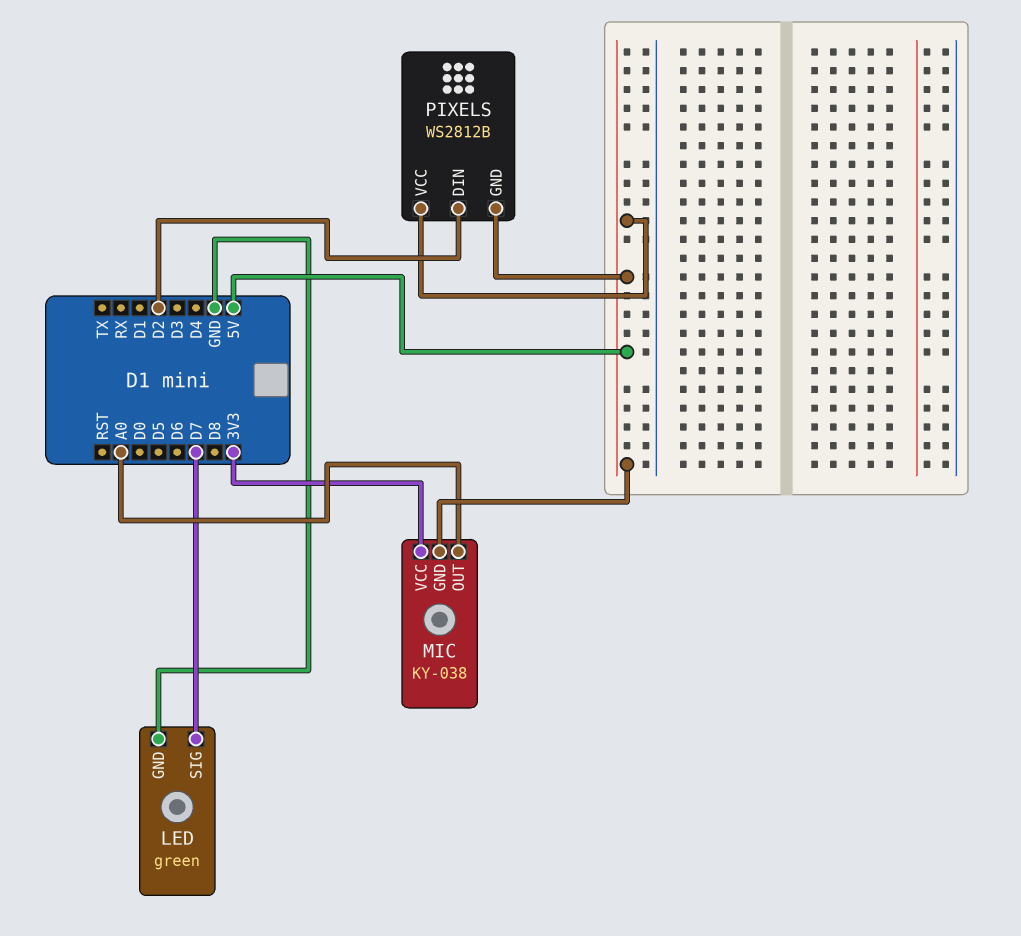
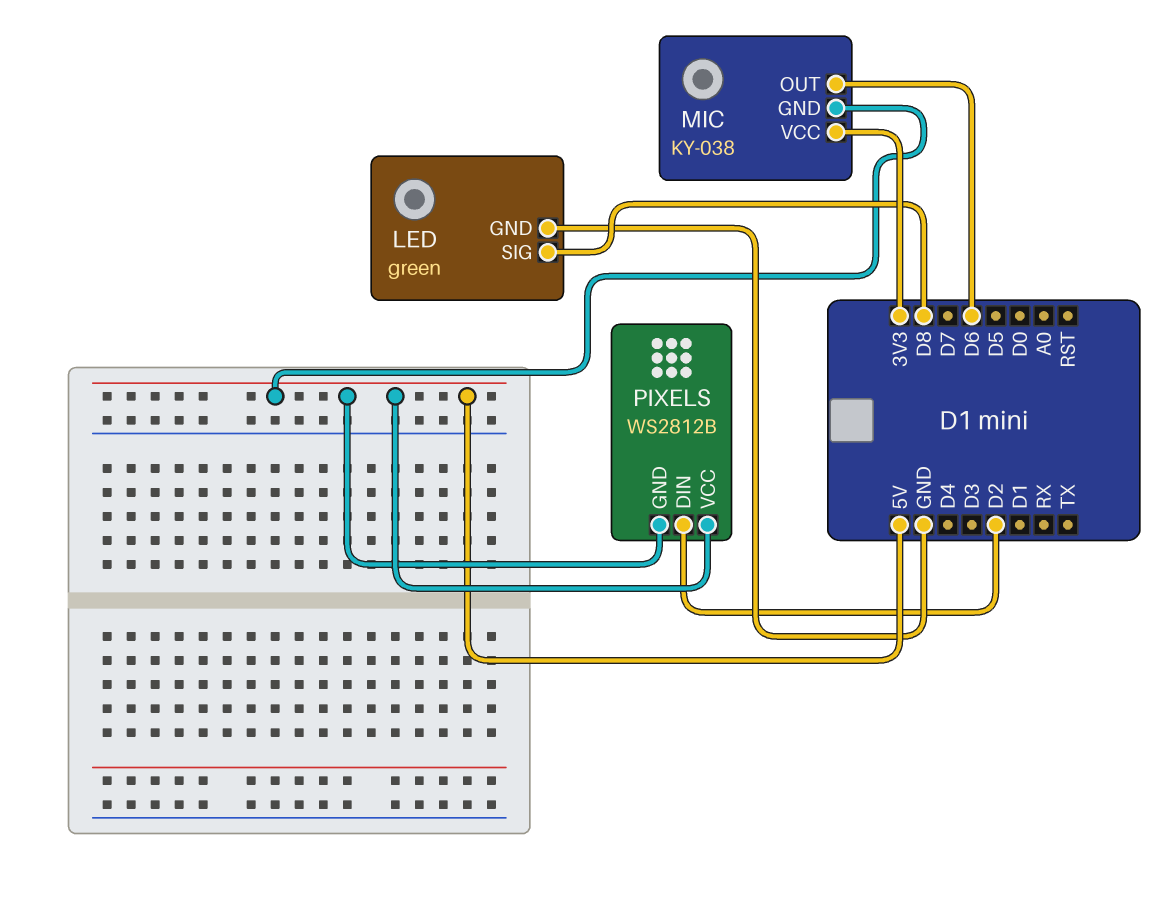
LED pin SIG: D7 -> D8
MIC pin OUT: A0 -> D6

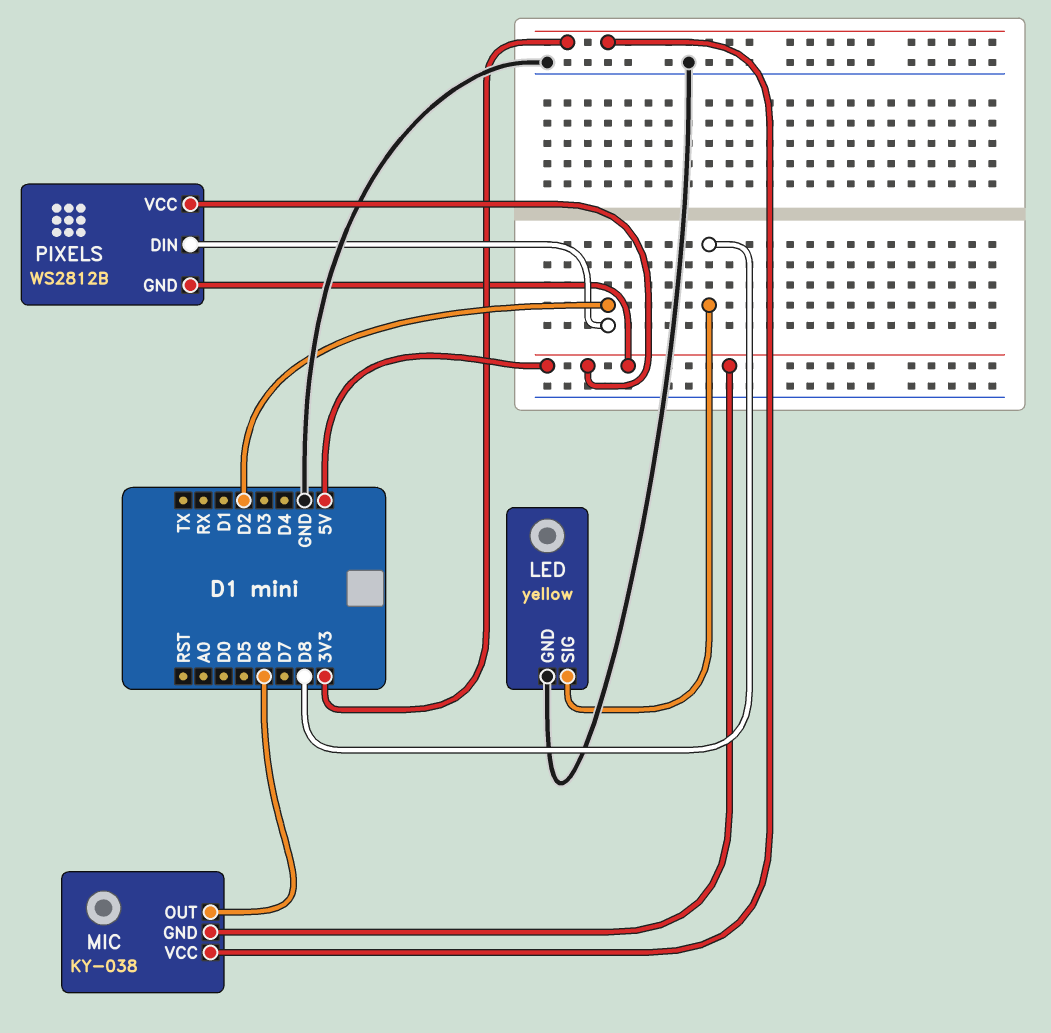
LED: green -> yellow

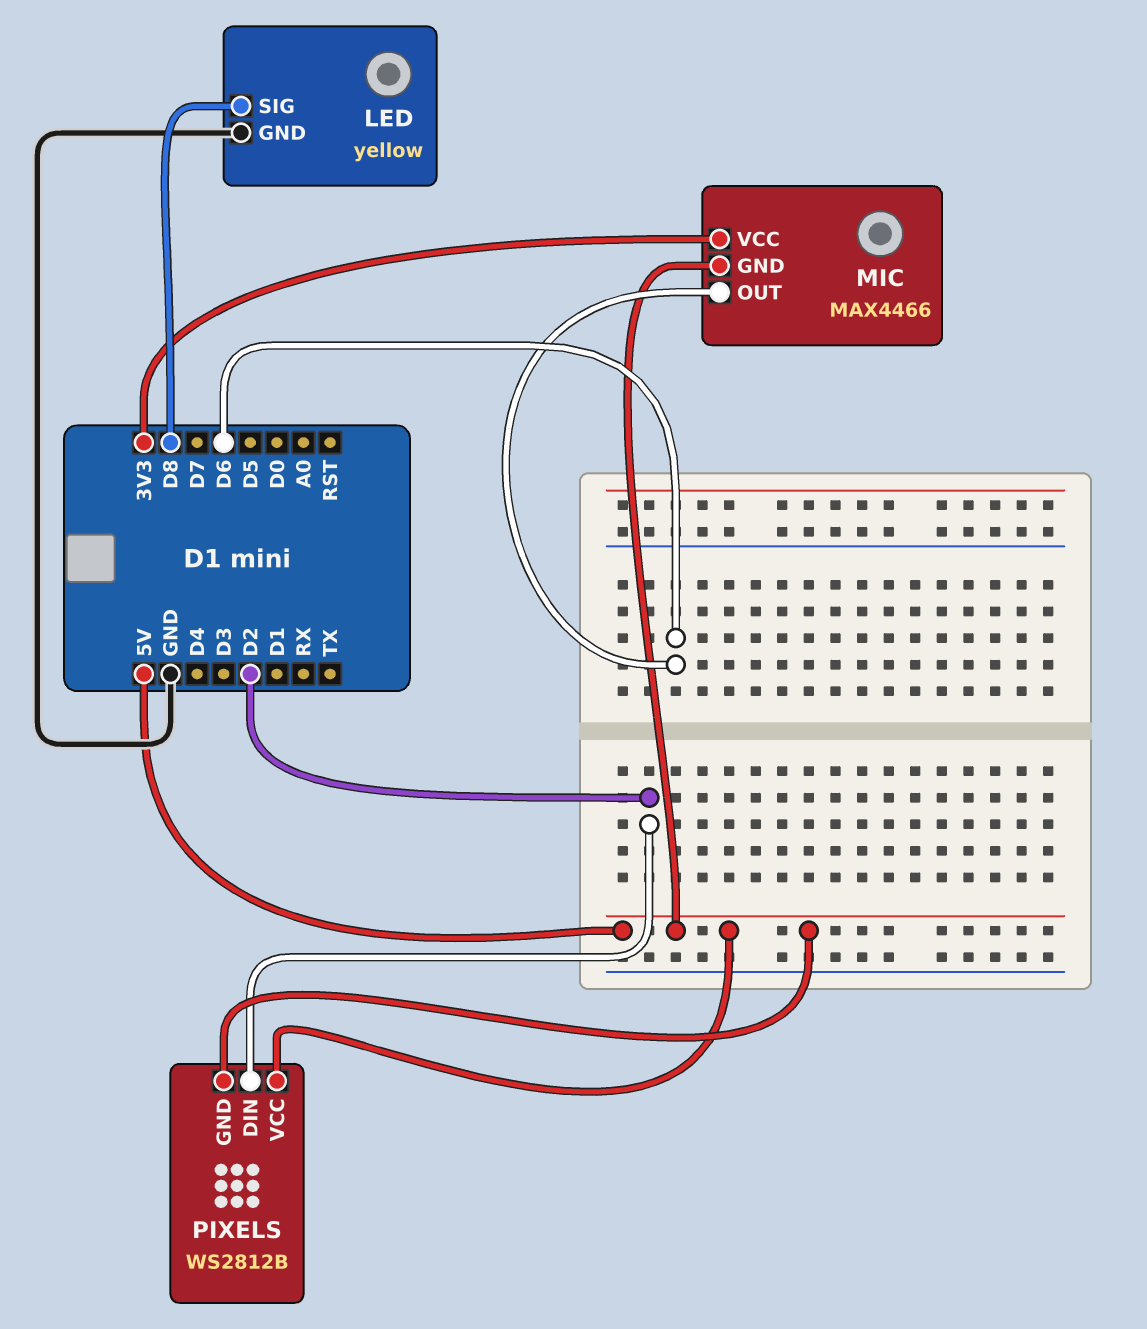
MIC: KY-038 -> MAX4466

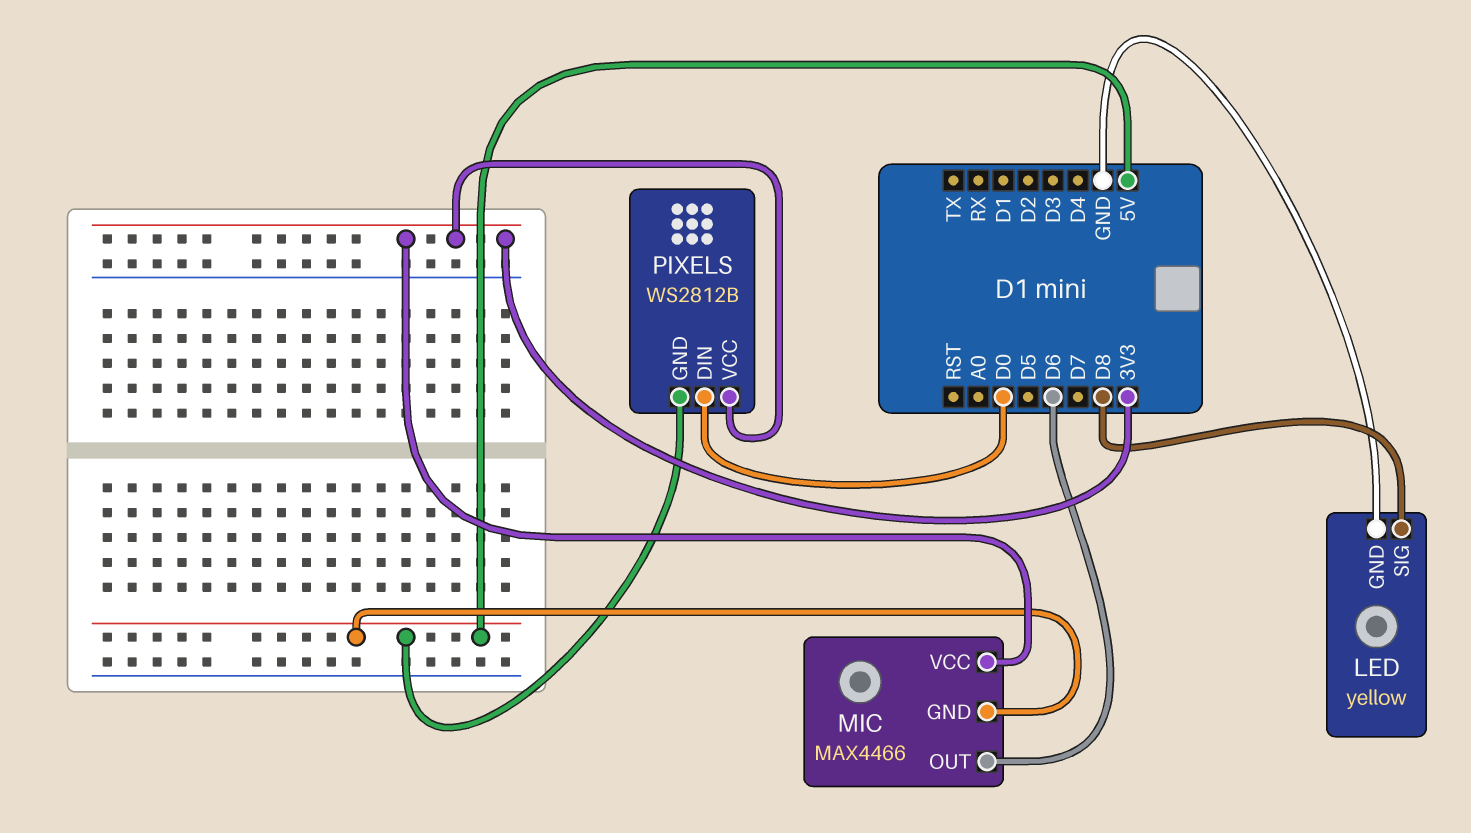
PIXELS pin DIN: D2 -> D0
PIXELS pin VCC: 5V -> 3V3

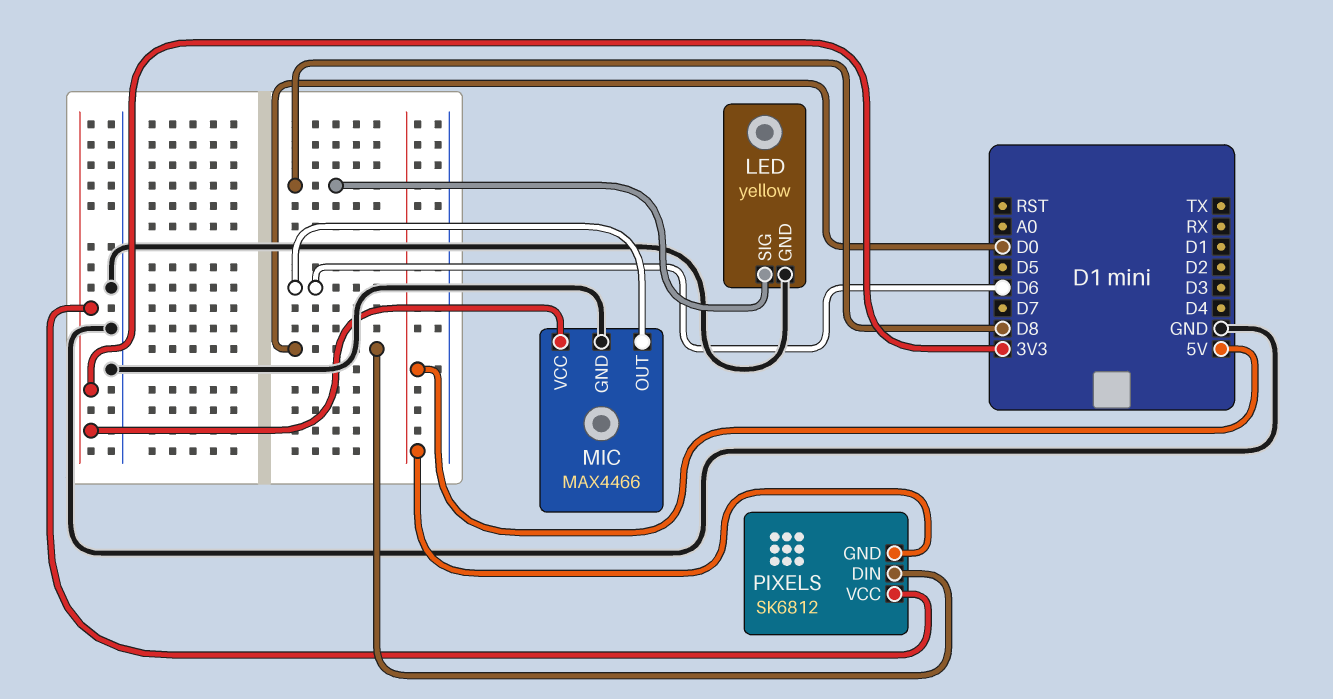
MIC pin GND: 5V -> GND
PIXELS: WS2812B -> SK6812

